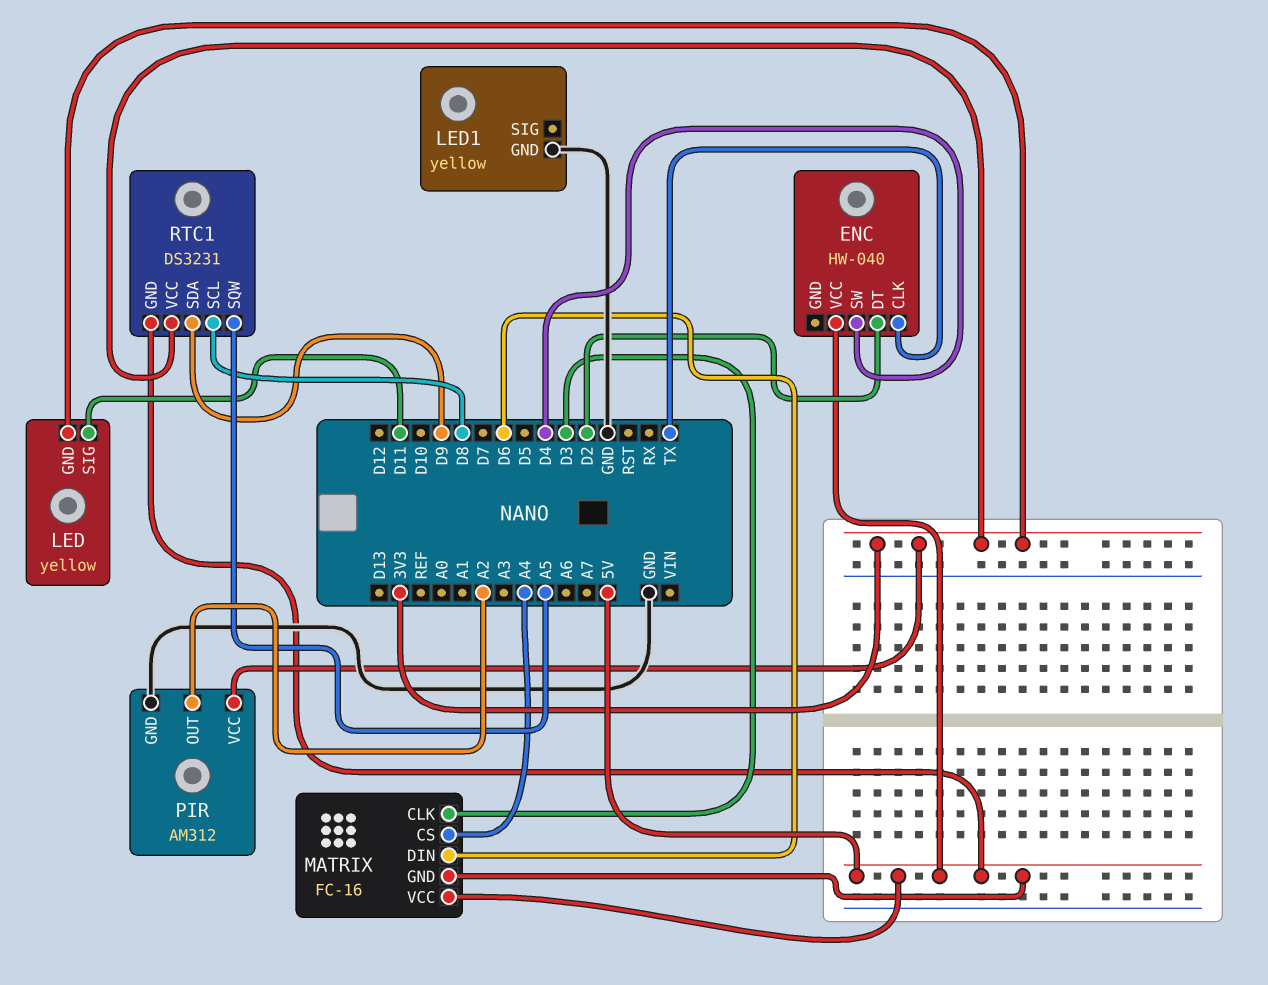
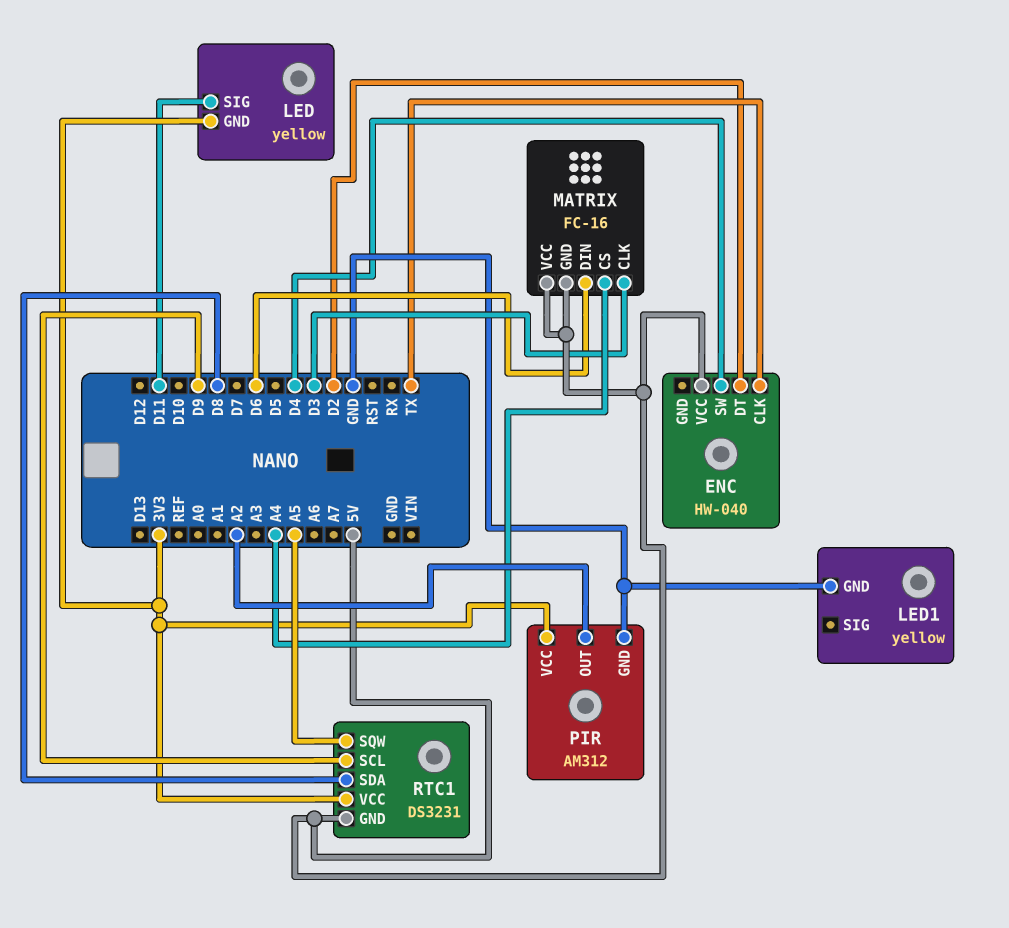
RTC1 pin SCL: D8 -> D9
RTC1 pin SDA: D9 -> D8

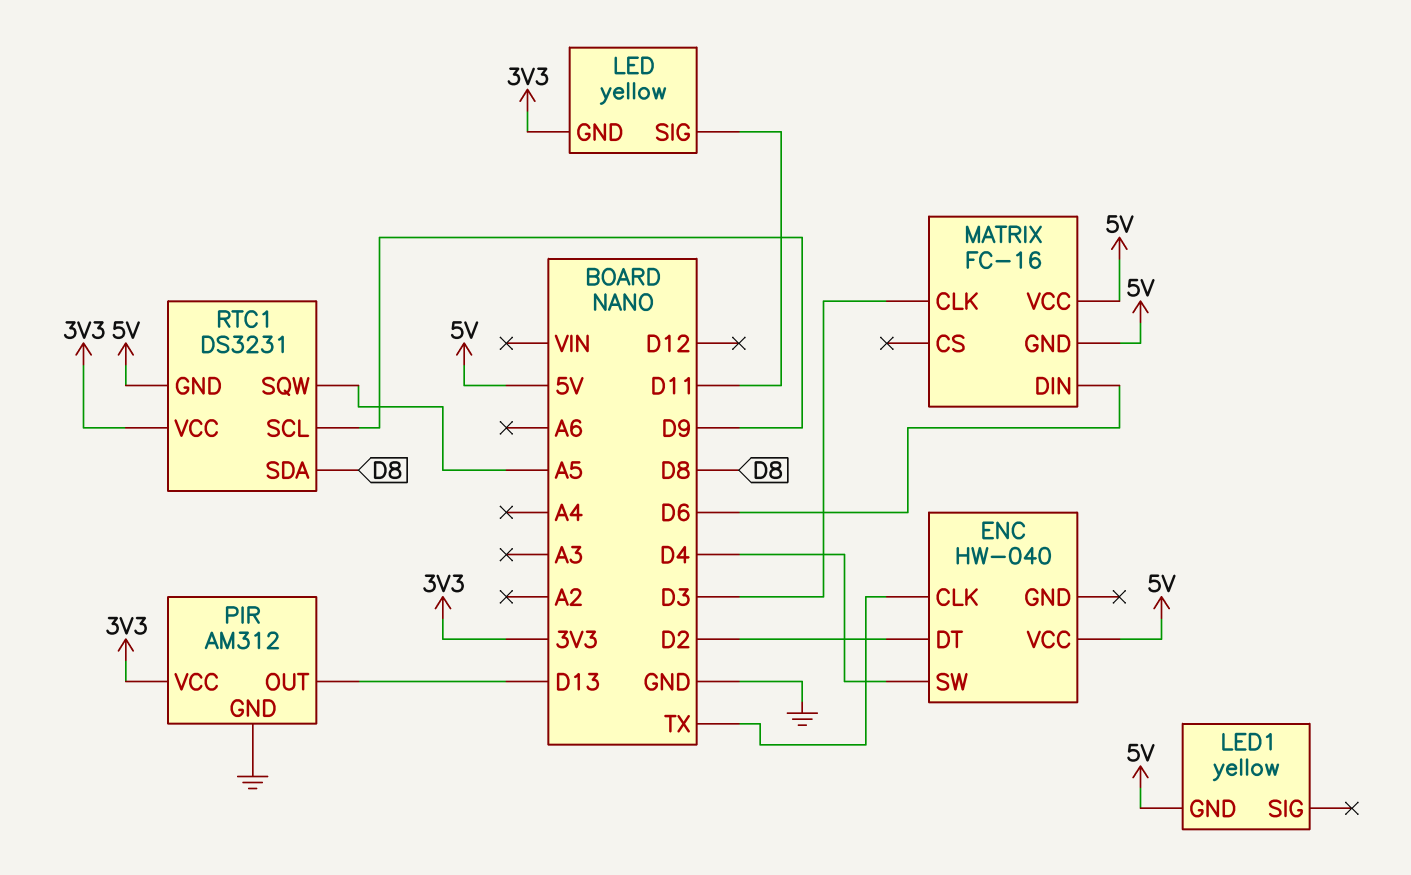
LED1 pin GND: GND -> 5V
MATRIX pin CS: A4 -> none
PIR pin OUT: A2 -> D13

